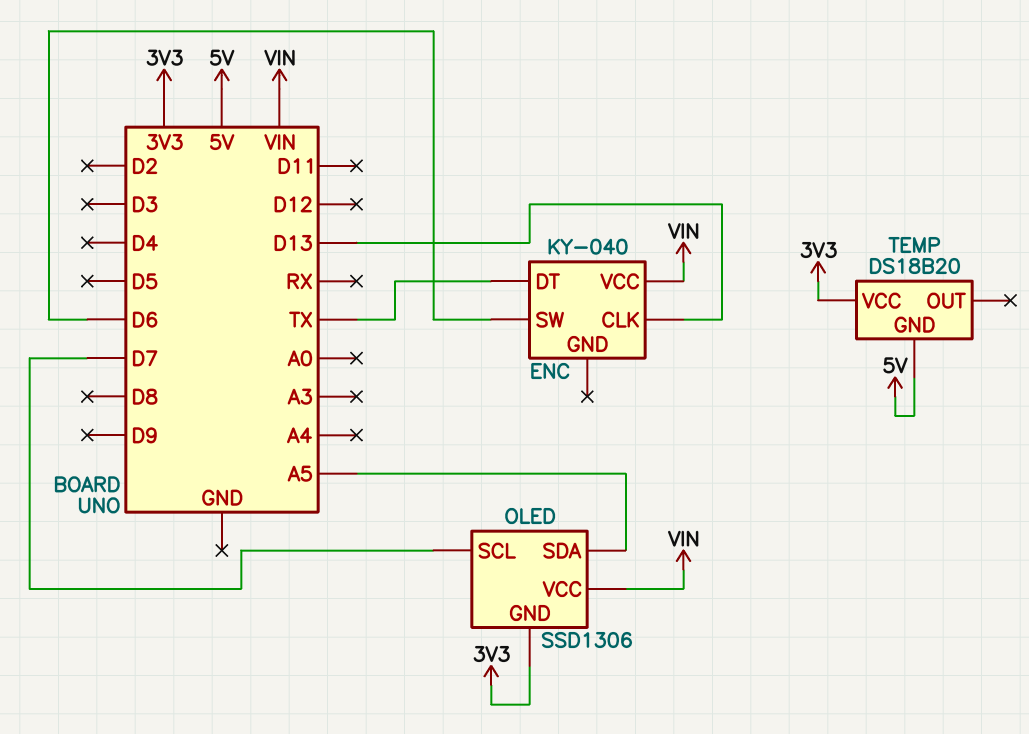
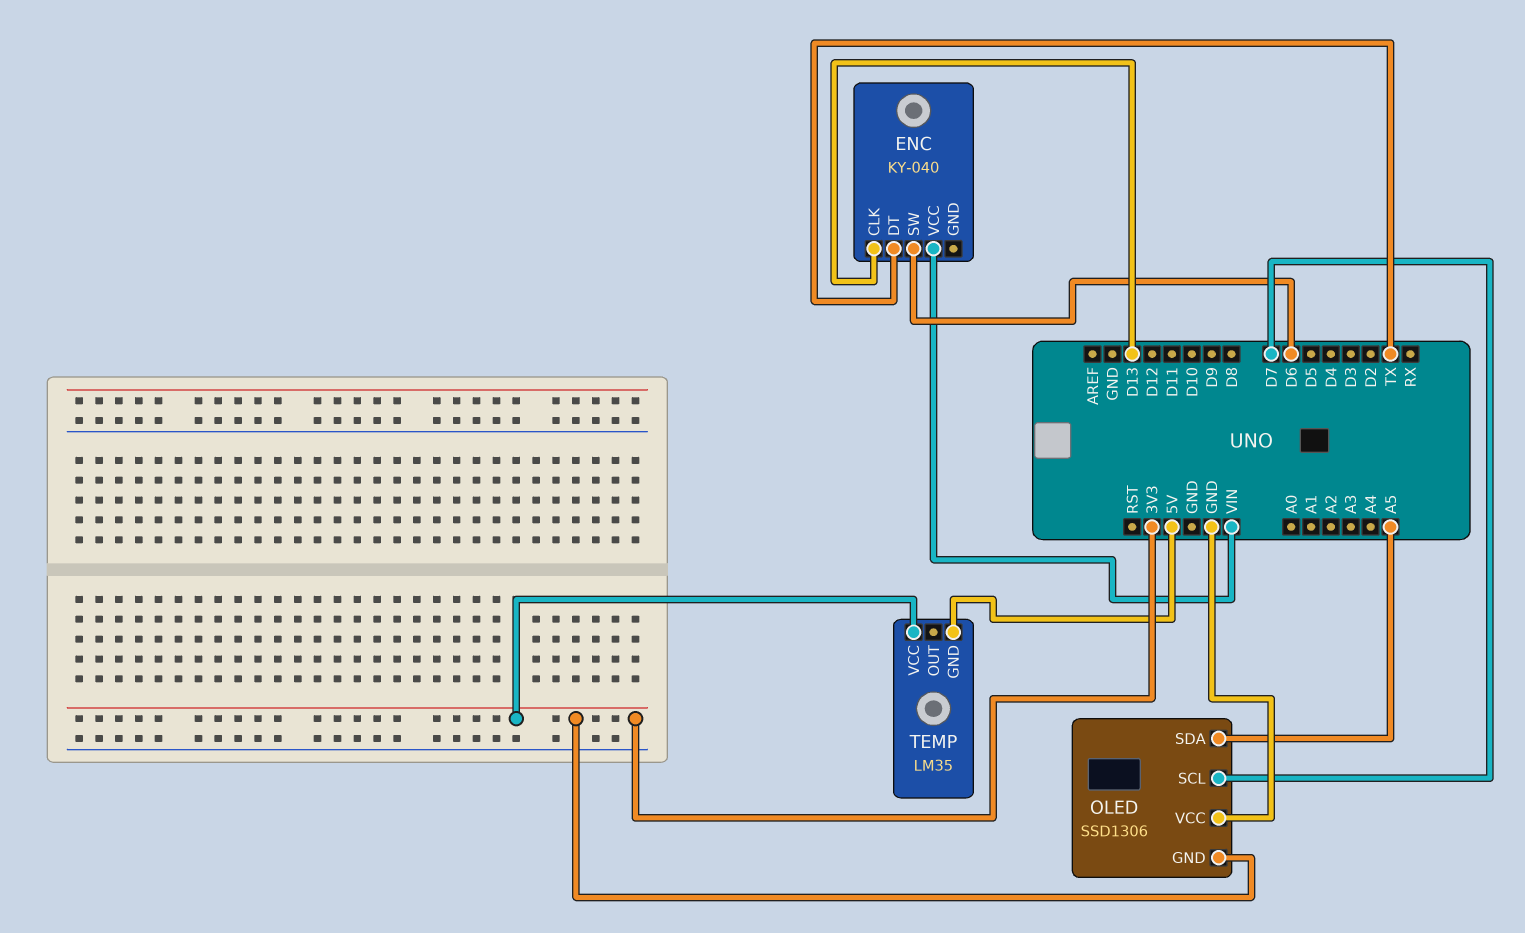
OLED pin VCC: VIN -> GND
TEMP: DS18B20 -> LM35

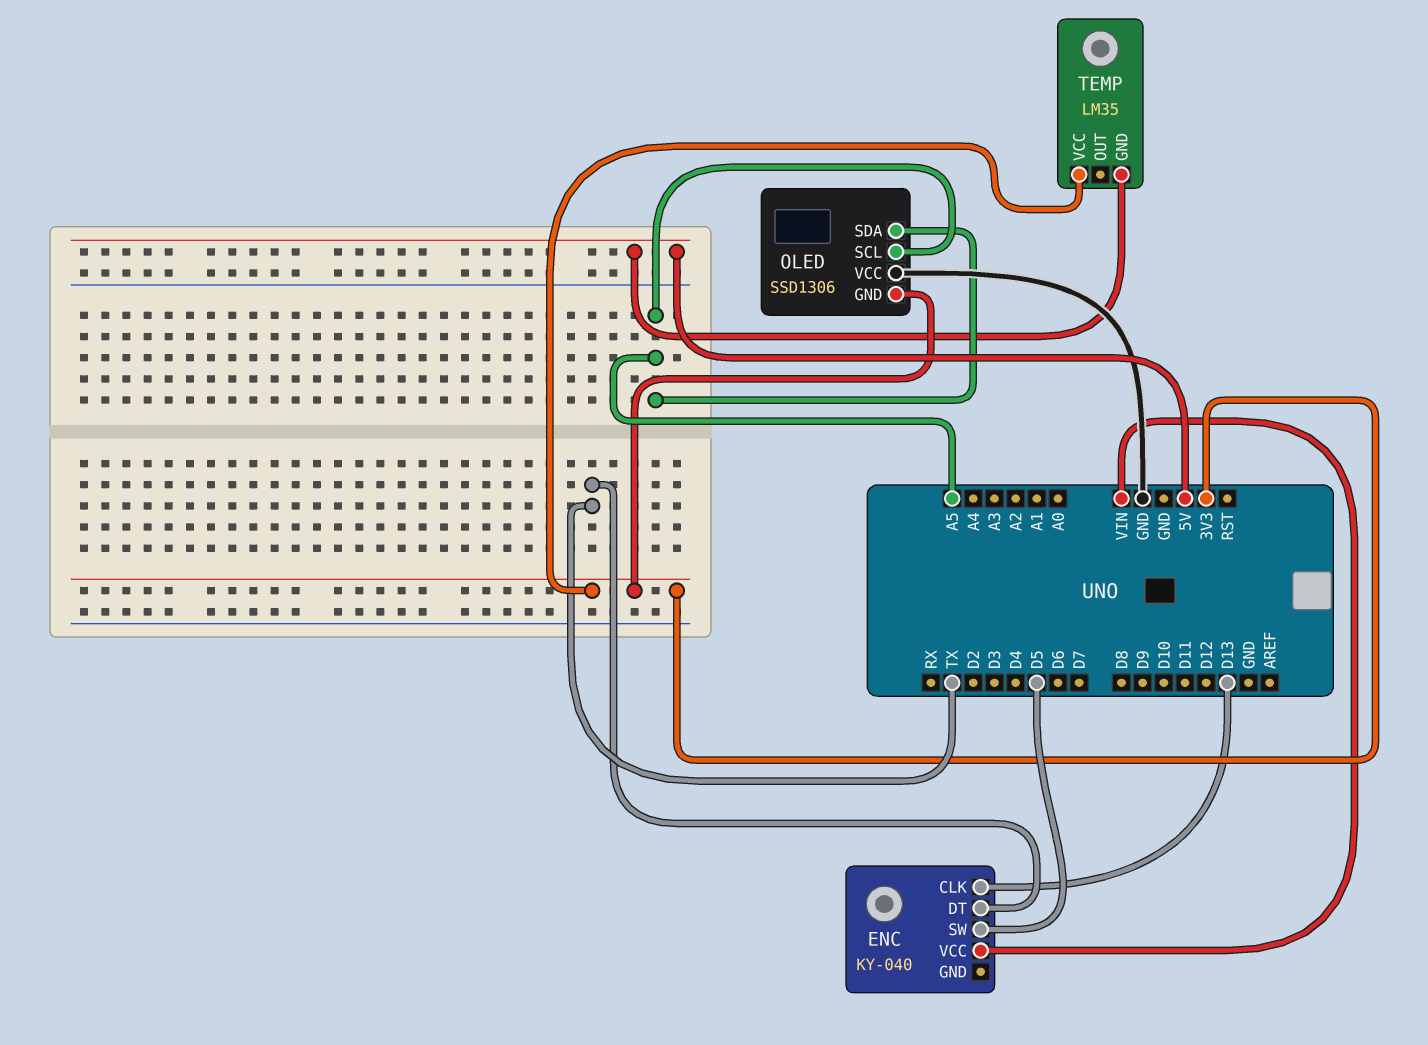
ENC pin SW: D6 -> D5
OLED pin SCL: D7 -> A5

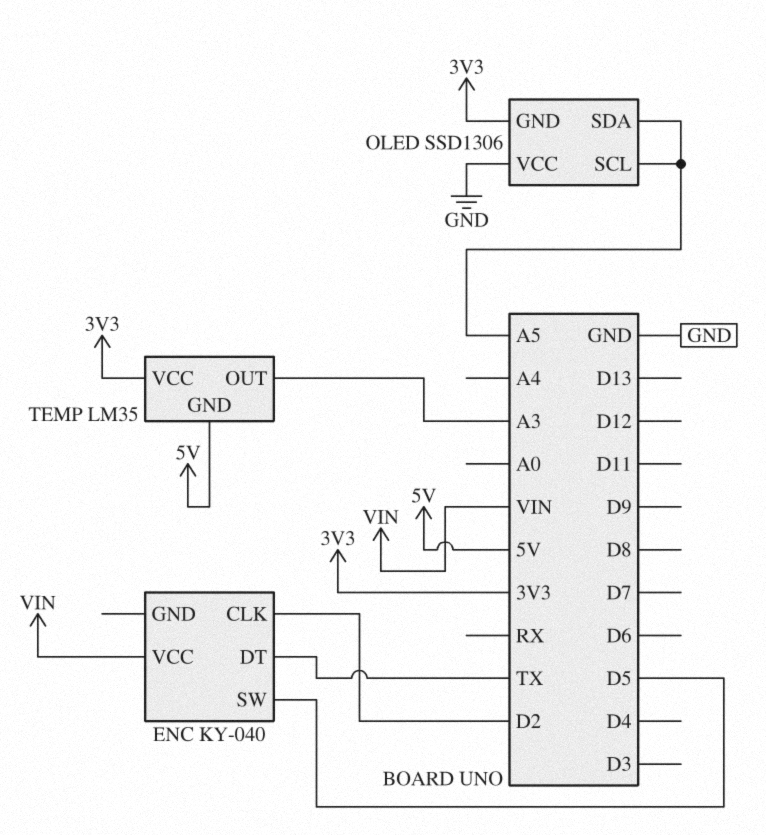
ENC pin CLK: D13 -> D2
TEMP pin OUT: none -> A3

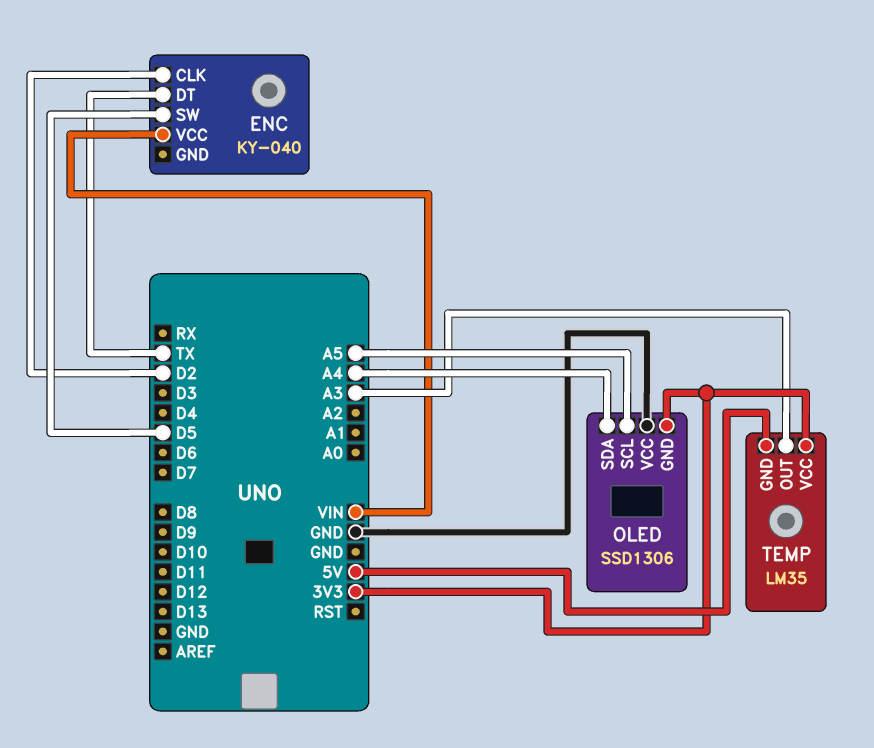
OLED pin SDA: A5 -> A4

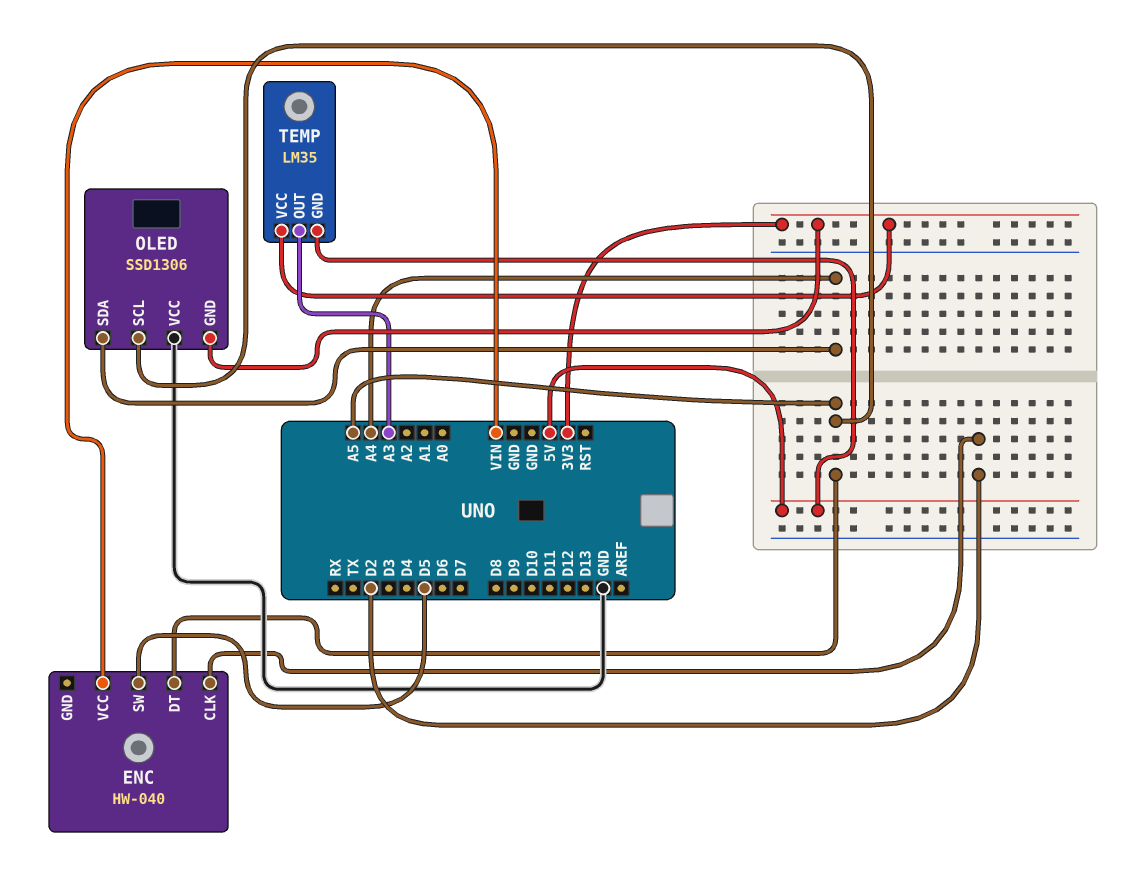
ENC: KY-040 -> HW-040
ENC pin DT: TX -> A5

